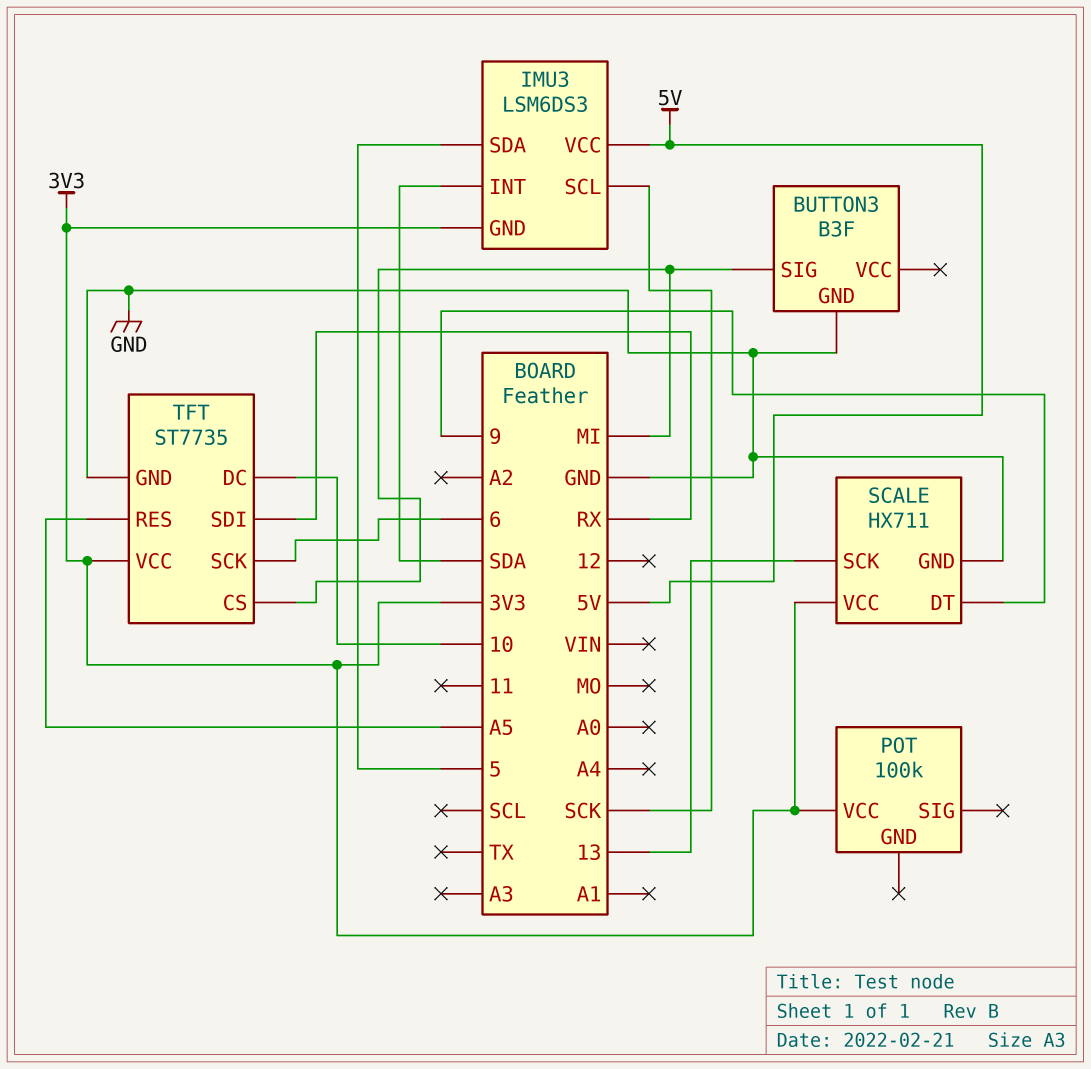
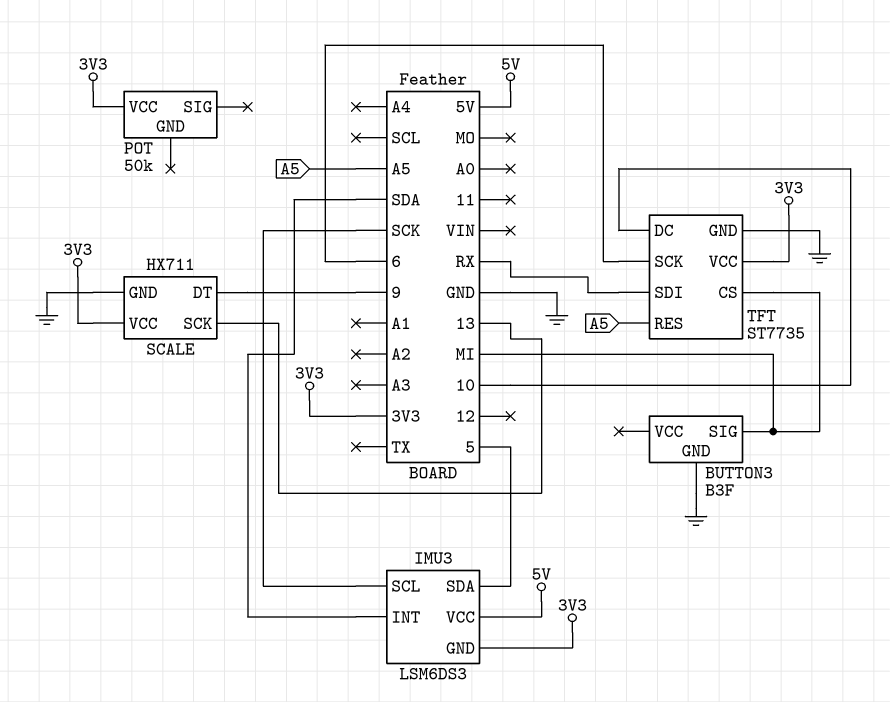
POT: 100k -> 50k

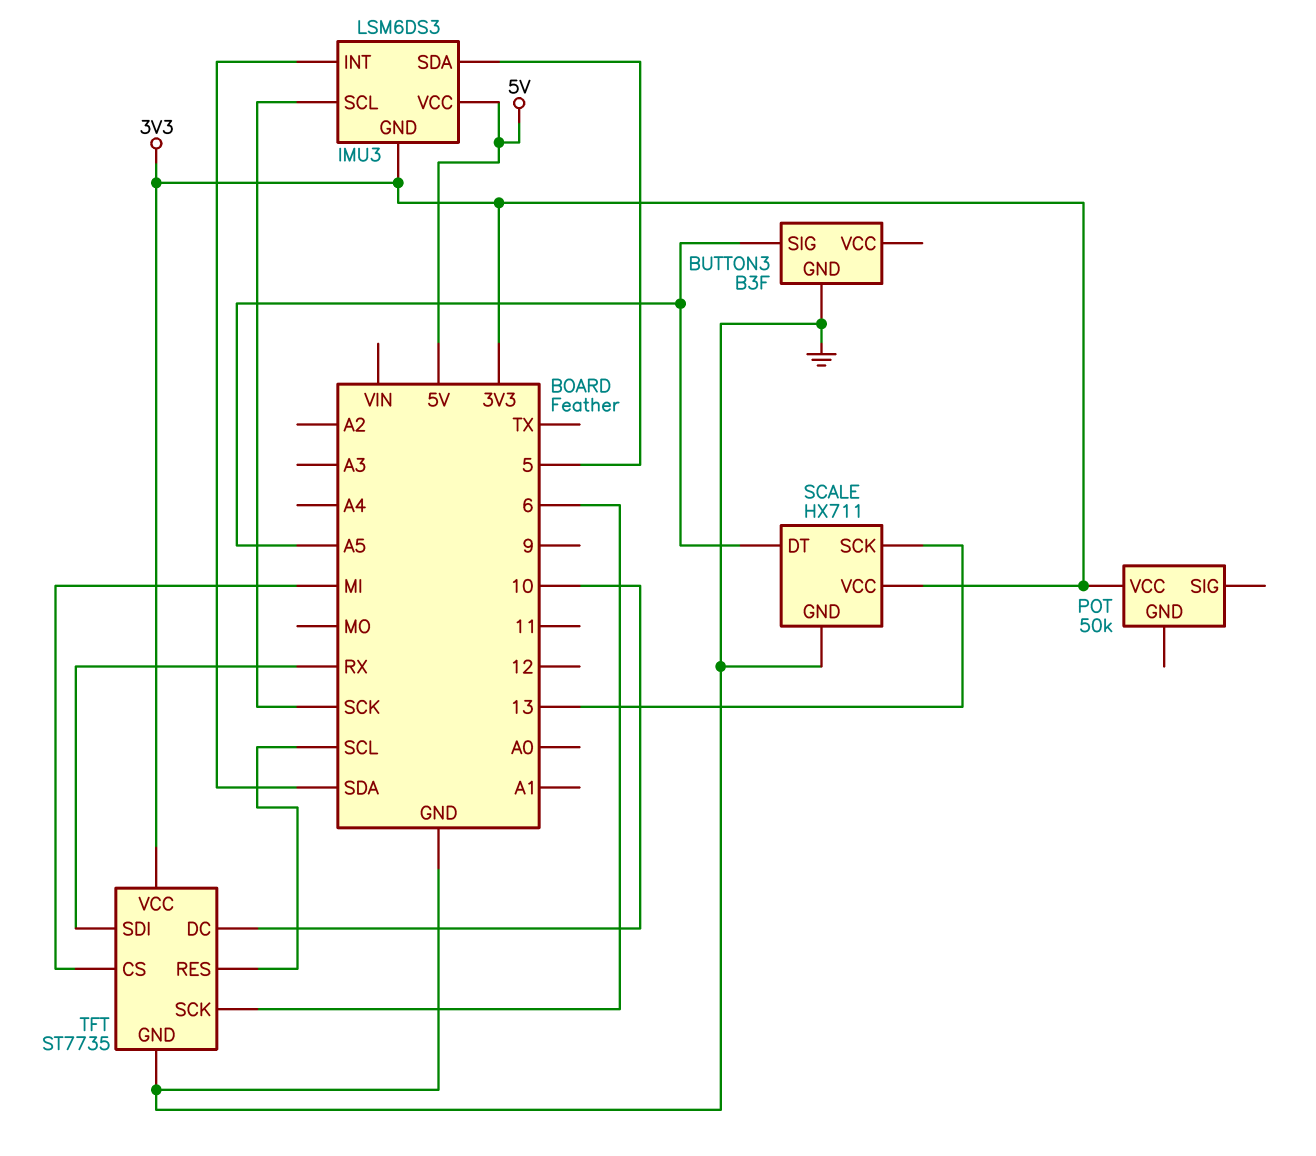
BUTTON3 pin SIG: MI -> A5
SCALE pin DT: 9 -> A5
TFT pin RES: A5 -> SCL

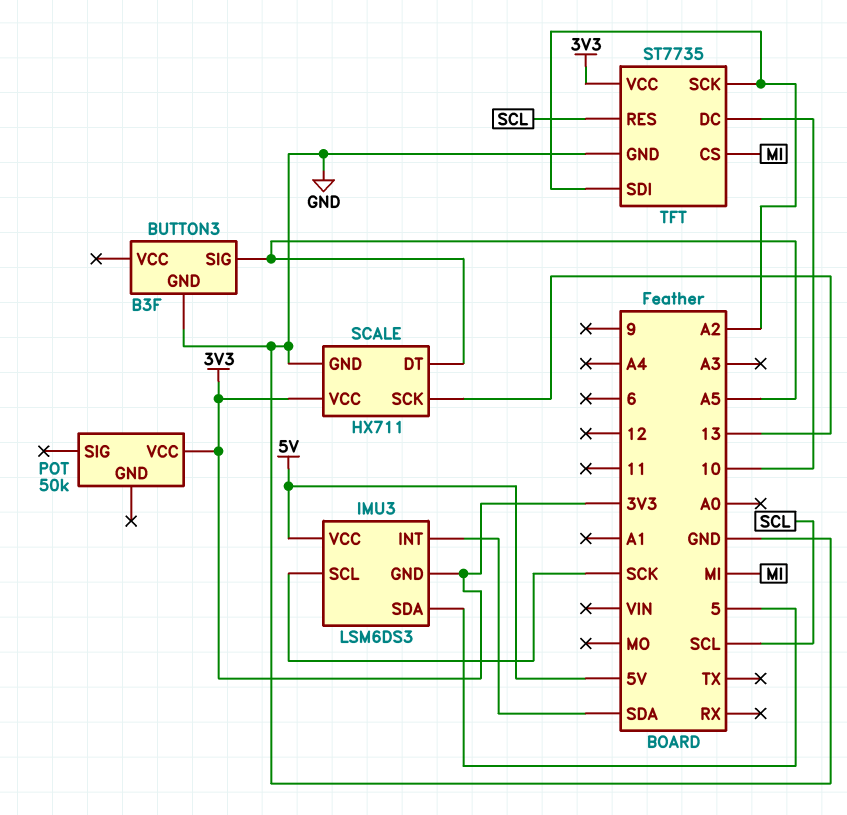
TFT pin SCK: 6 -> A2
TFT pin SDI: RX -> A2

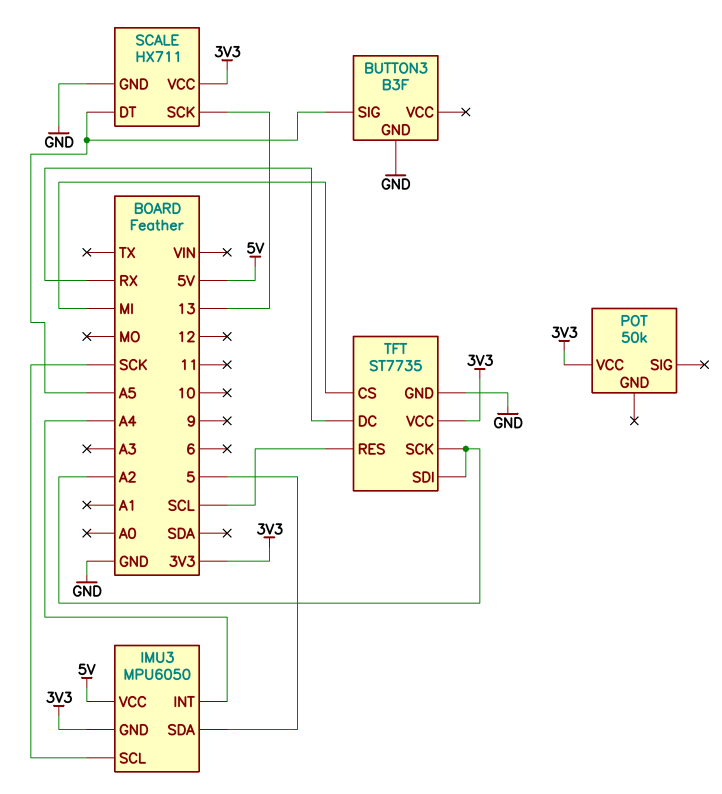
IMU3: LSM6DS3 -> MPU6050
IMU3 pin INT: SDA -> A4
TFT pin DC: 10 -> RX

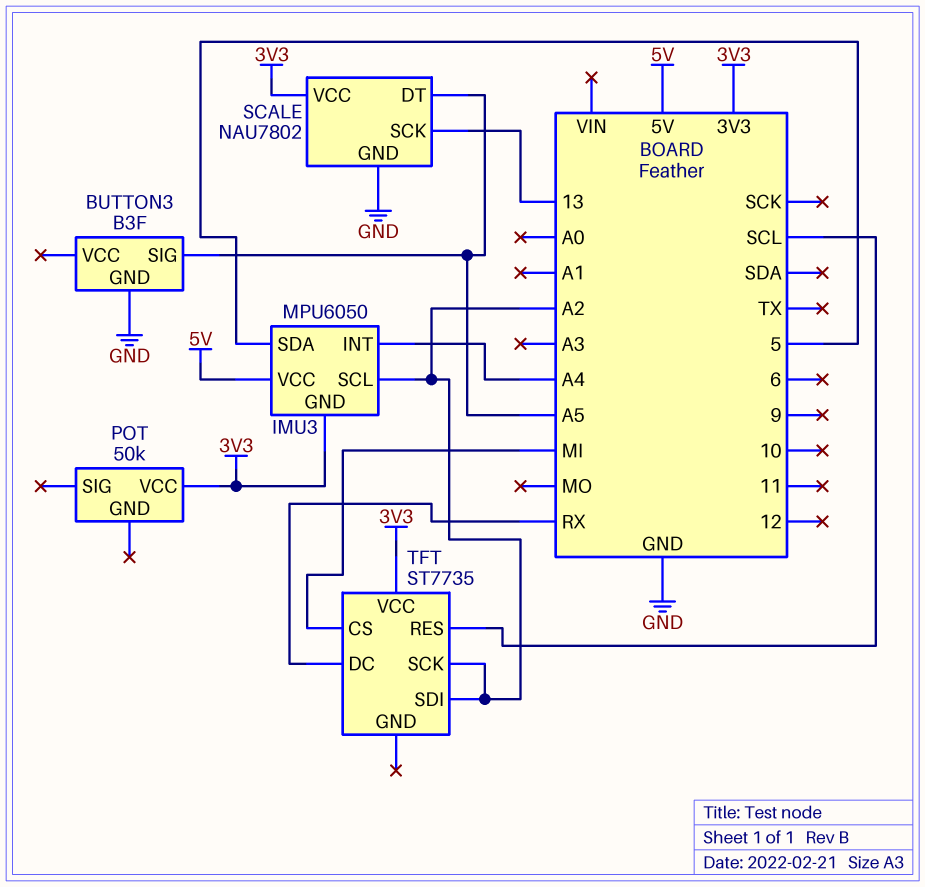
IMU3 pin SCL: SCK -> A2
SCALE: HX711 -> NAU7802
TFT pin GND: GND -> none

